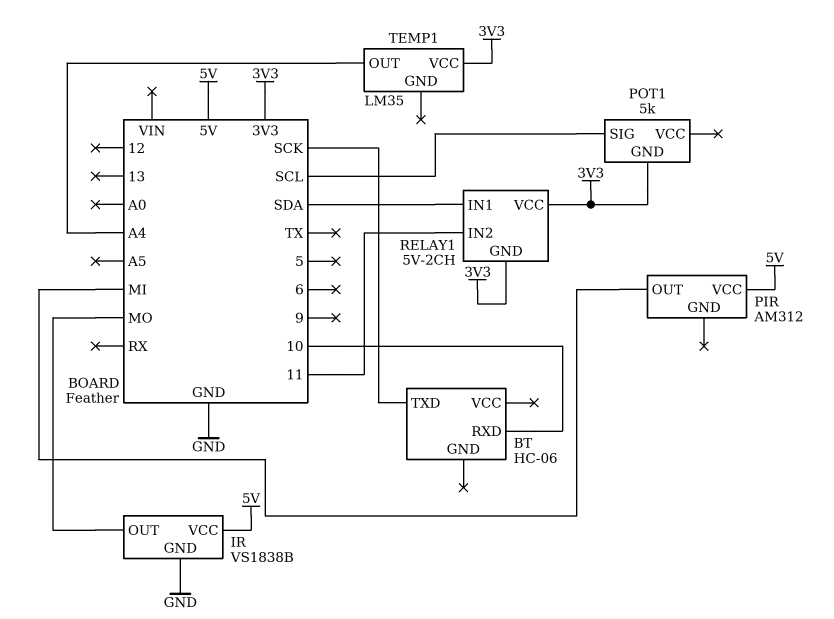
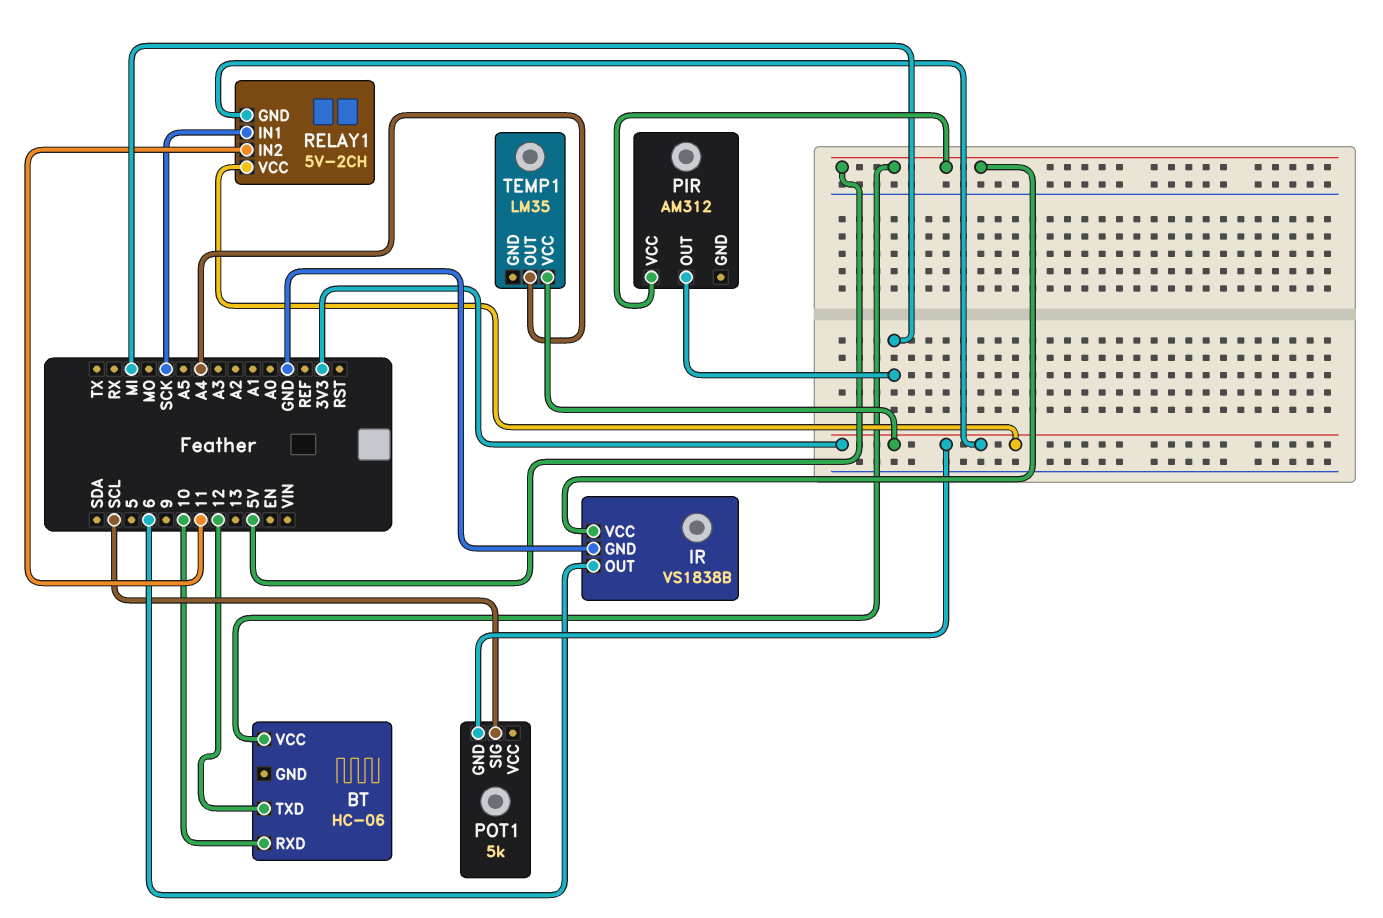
BT pin TXD: SCK -> 12
BT pin VCC: none -> 5V
IR pin OUT: MO -> 6
RELAY1 pin IN1: SDA -> SCK

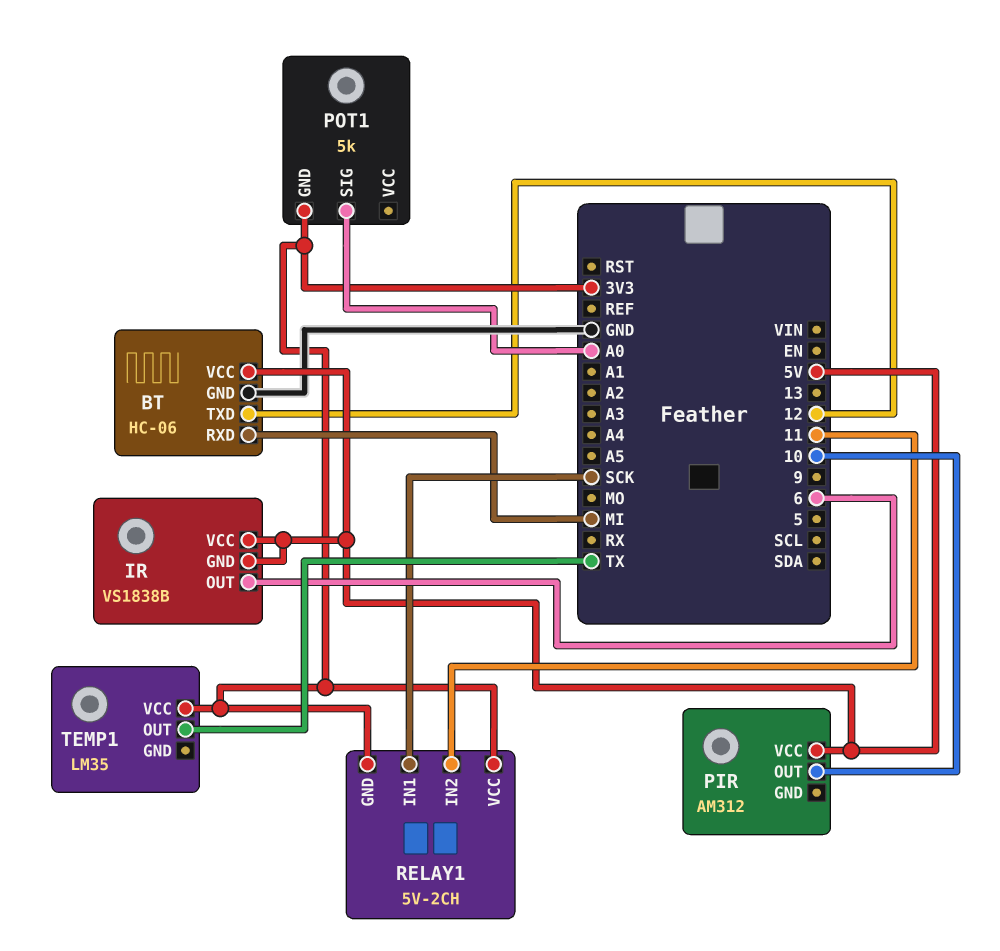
BT pin GND: none -> GND
BT pin RXD: 10 -> MI
IR pin GND: GND -> 5V
PIR pin OUT: MI -> 10
POT1 pin SIG: SCL -> A0
TEMP1 pin OUT: A4 -> TX

